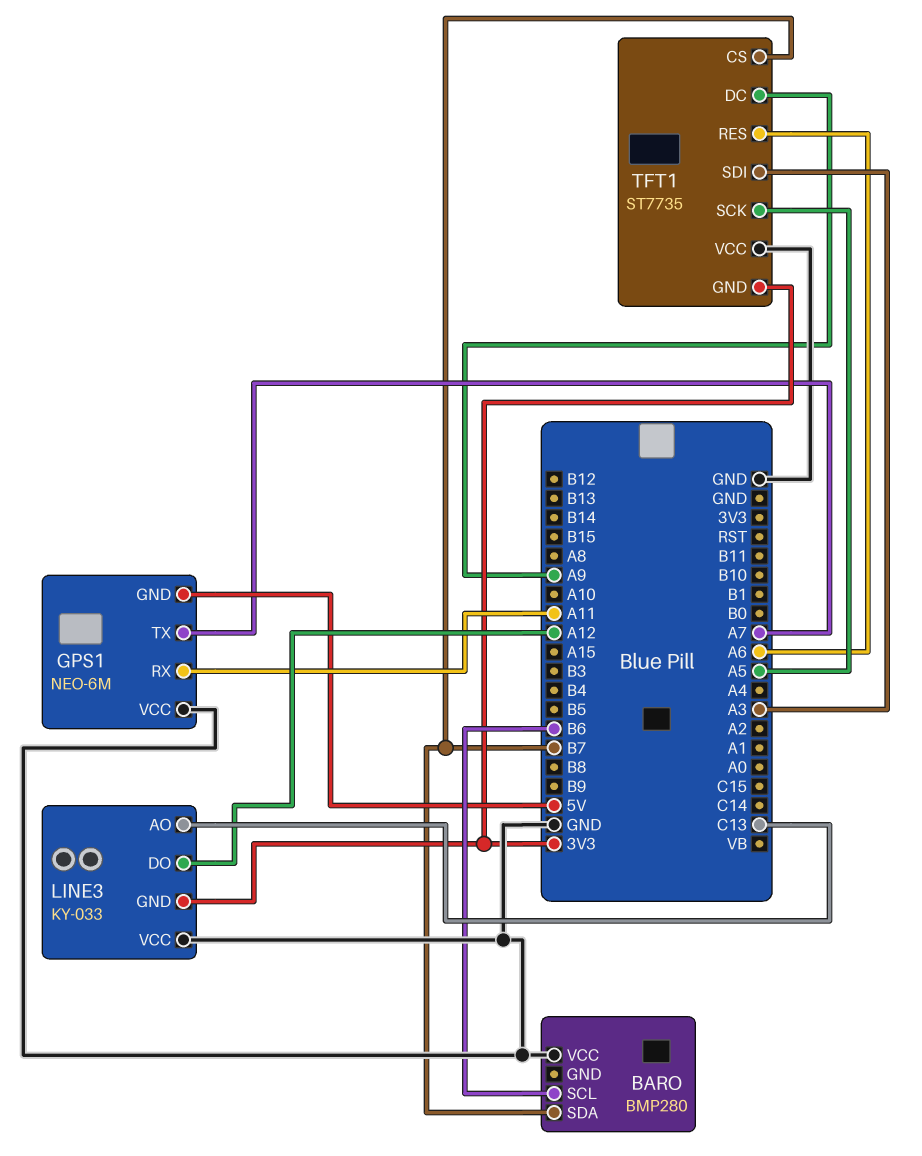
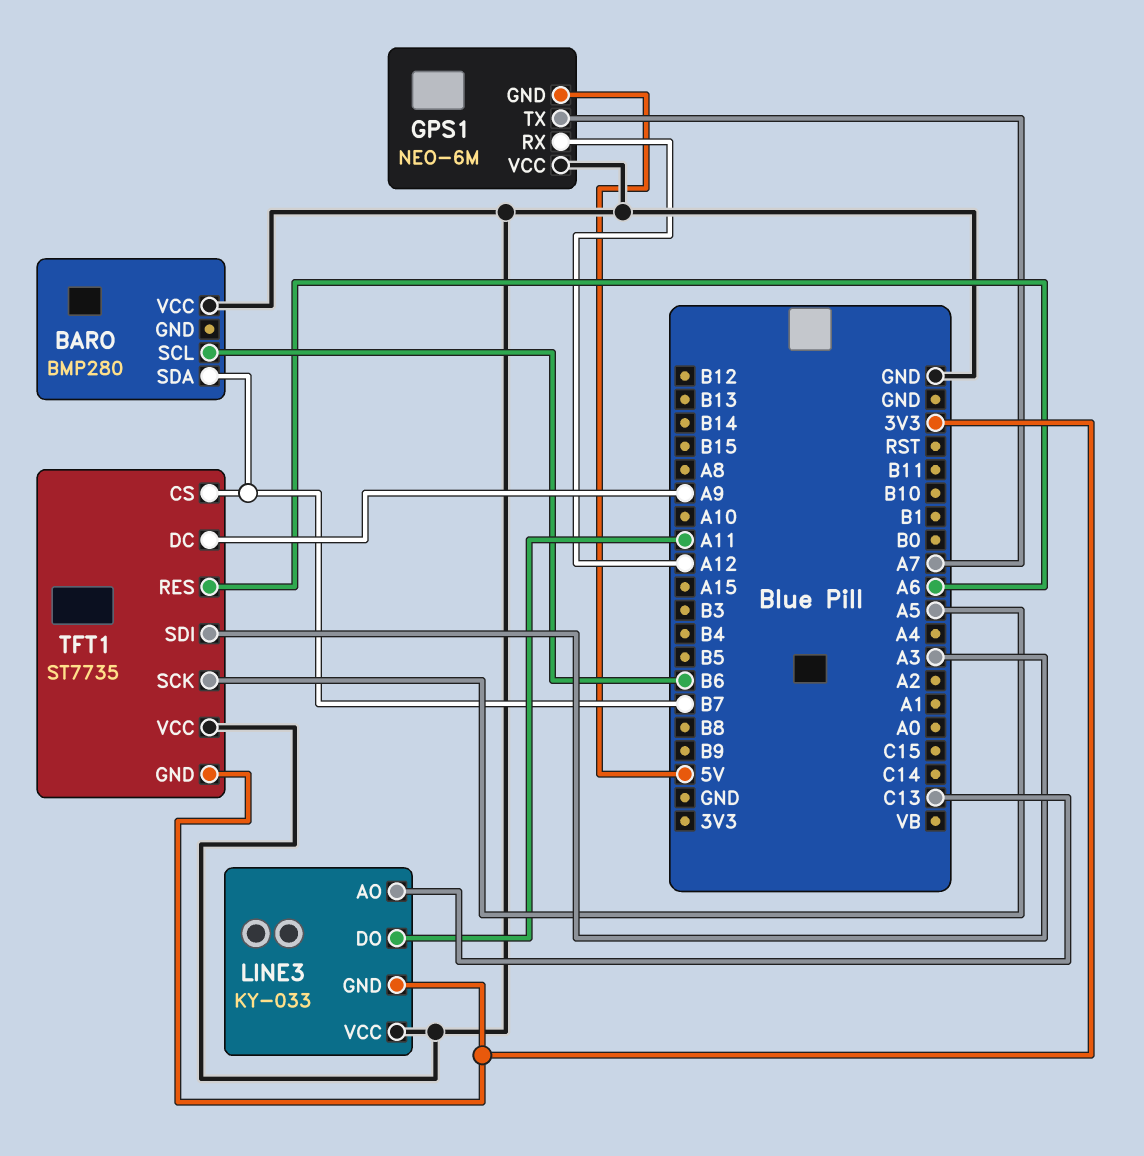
GPS1 pin RX: A11 -> A12
LINE3 pin DO: A12 -> A11

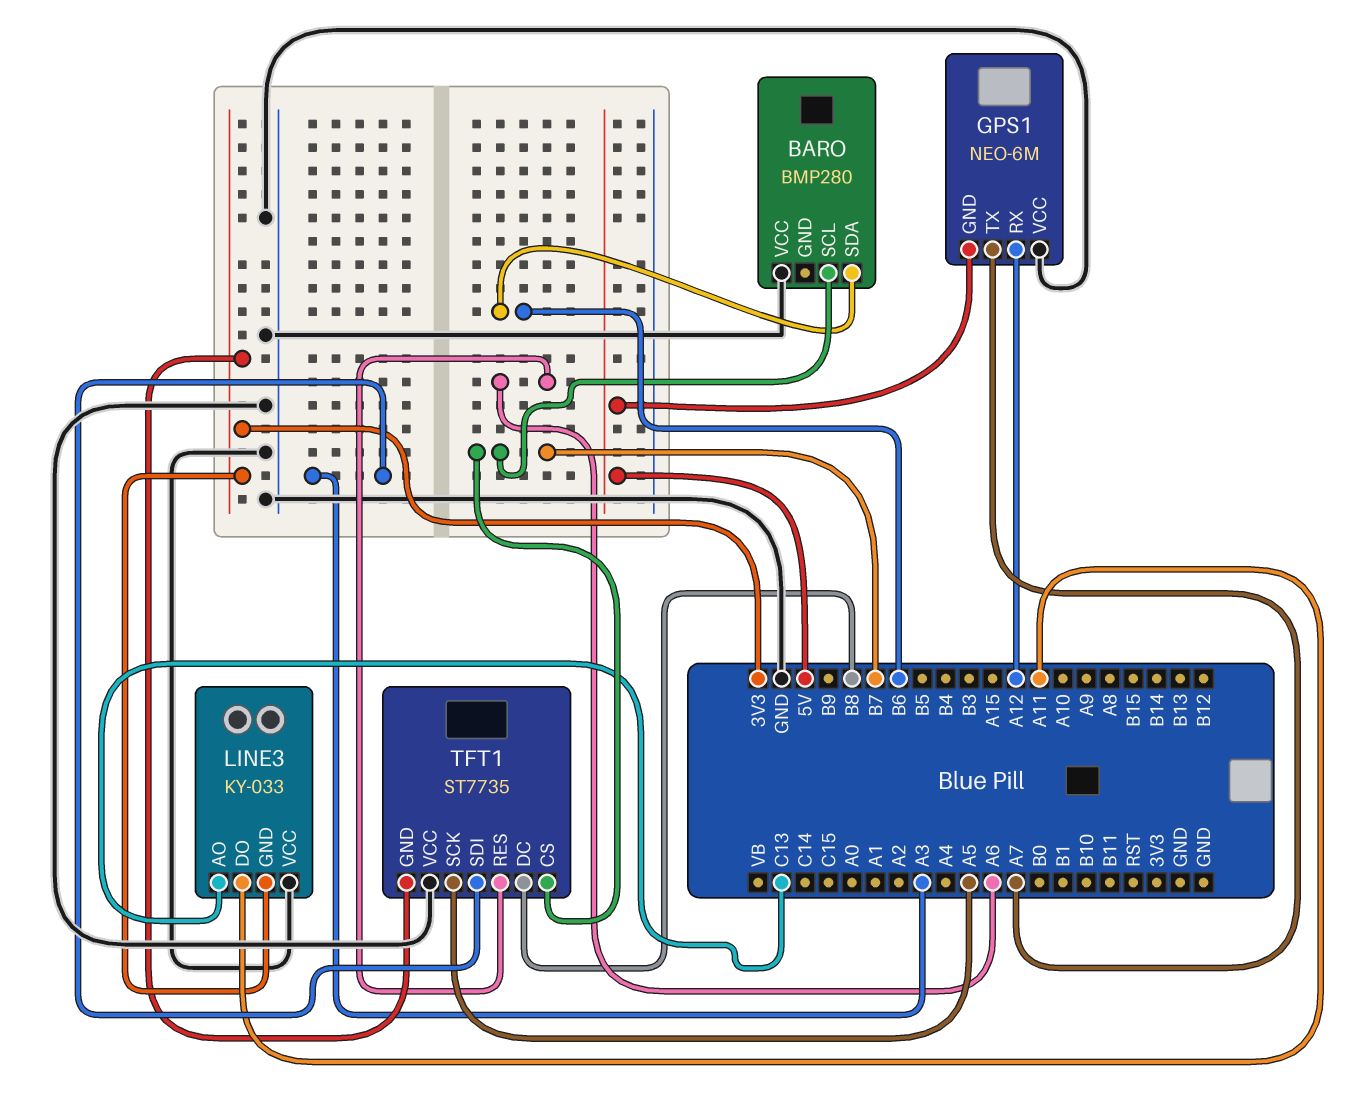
BARO pin SCL: B6 -> B7
BARO pin SDA: B7 -> B6
TFT1 pin DC: A9 -> B8

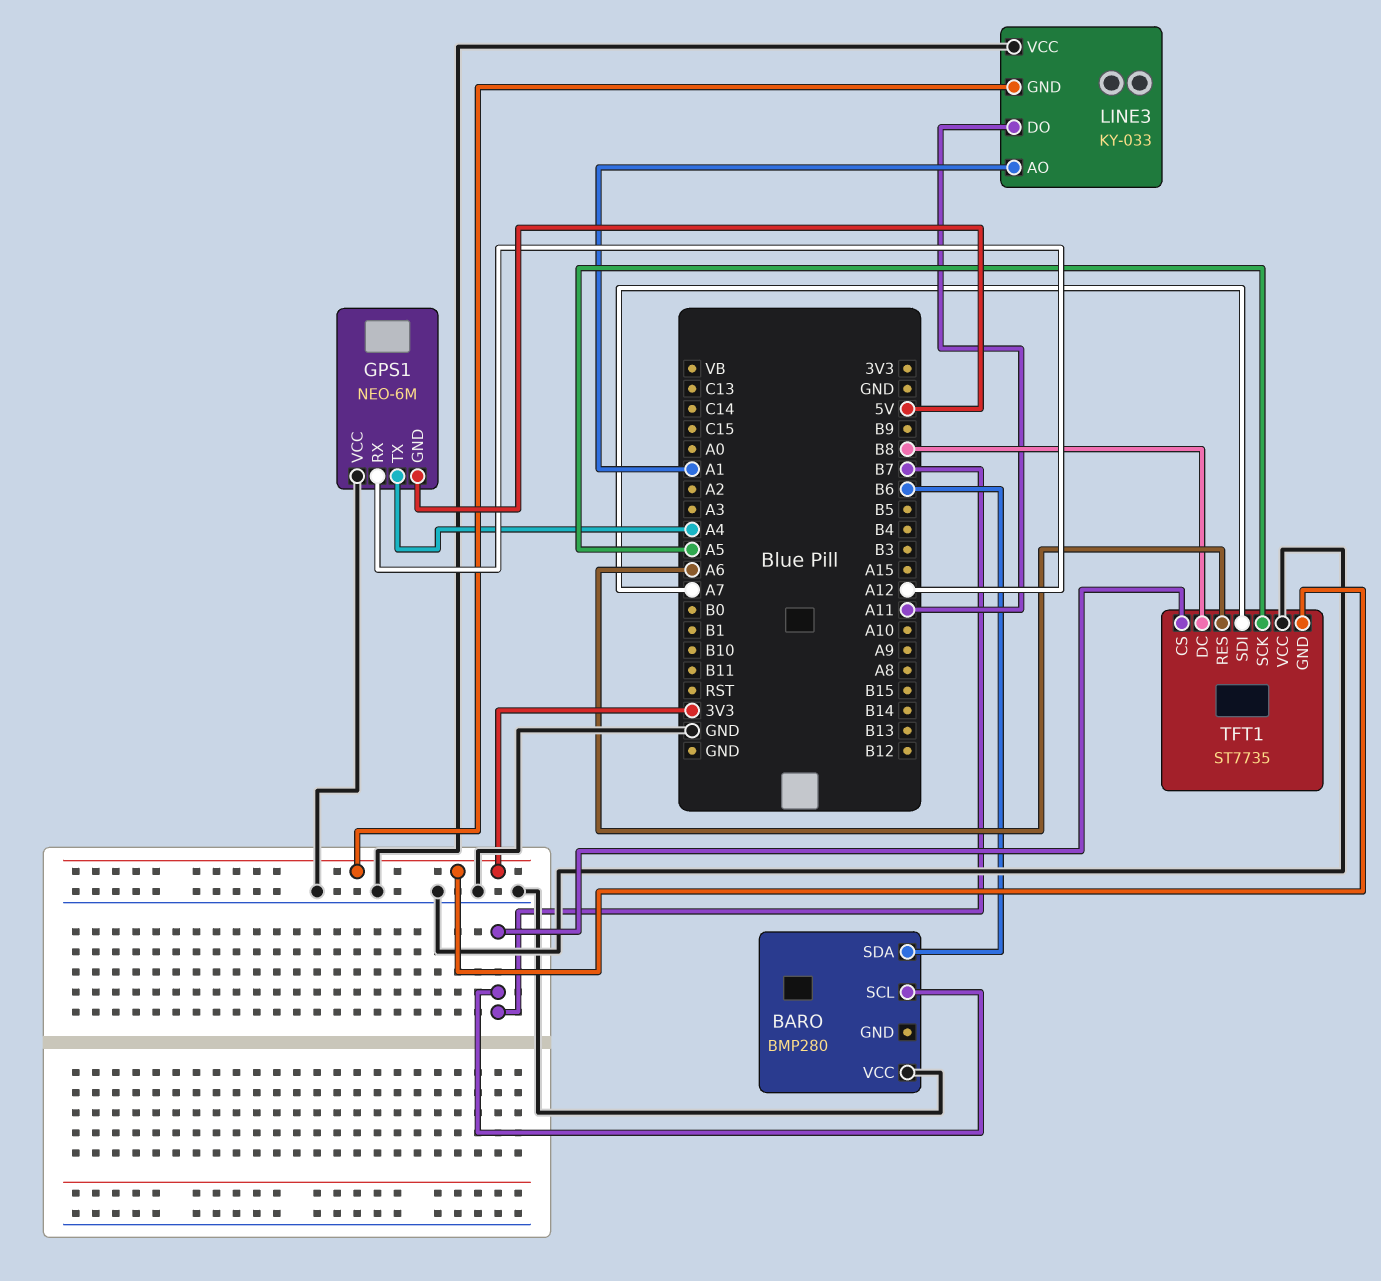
GPS1 pin TX: A7 -> A4
LINE3 pin AO: C13 -> A1
TFT1 pin SDI: A3 -> A7

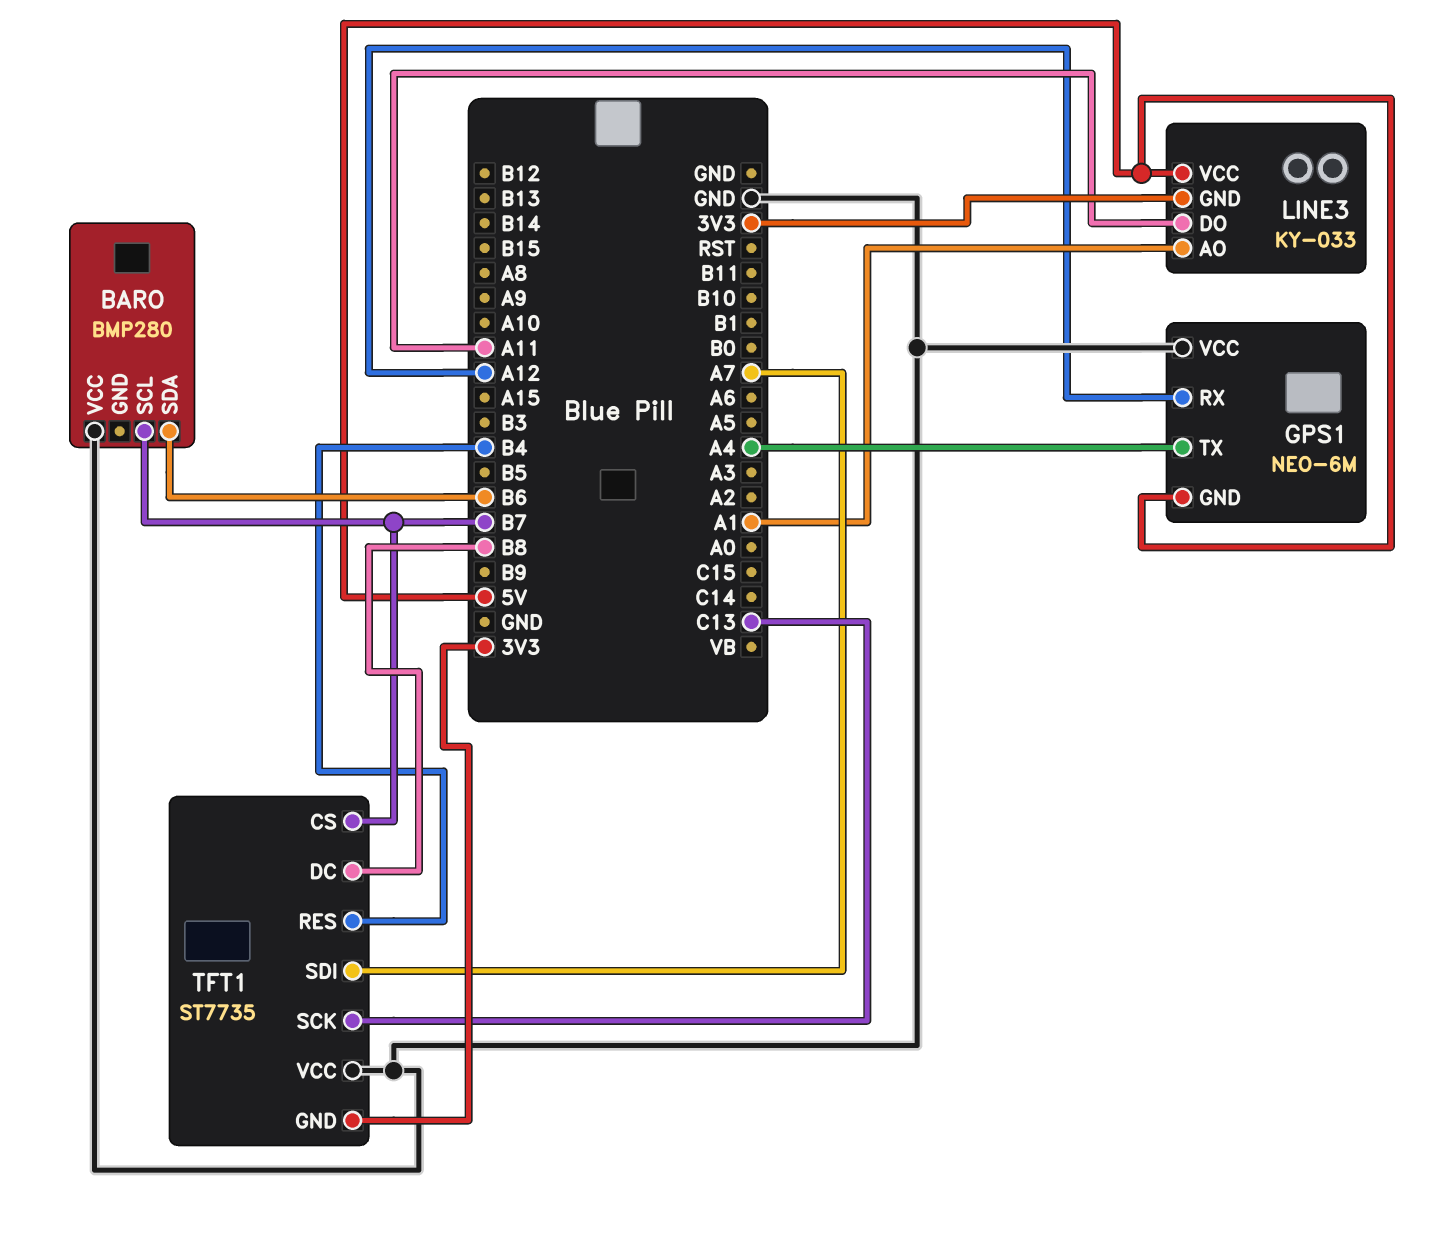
LINE3 pin VCC: GND -> 5V
TFT1 pin RES: A6 -> B4
TFT1 pin SCK: A5 -> C13

